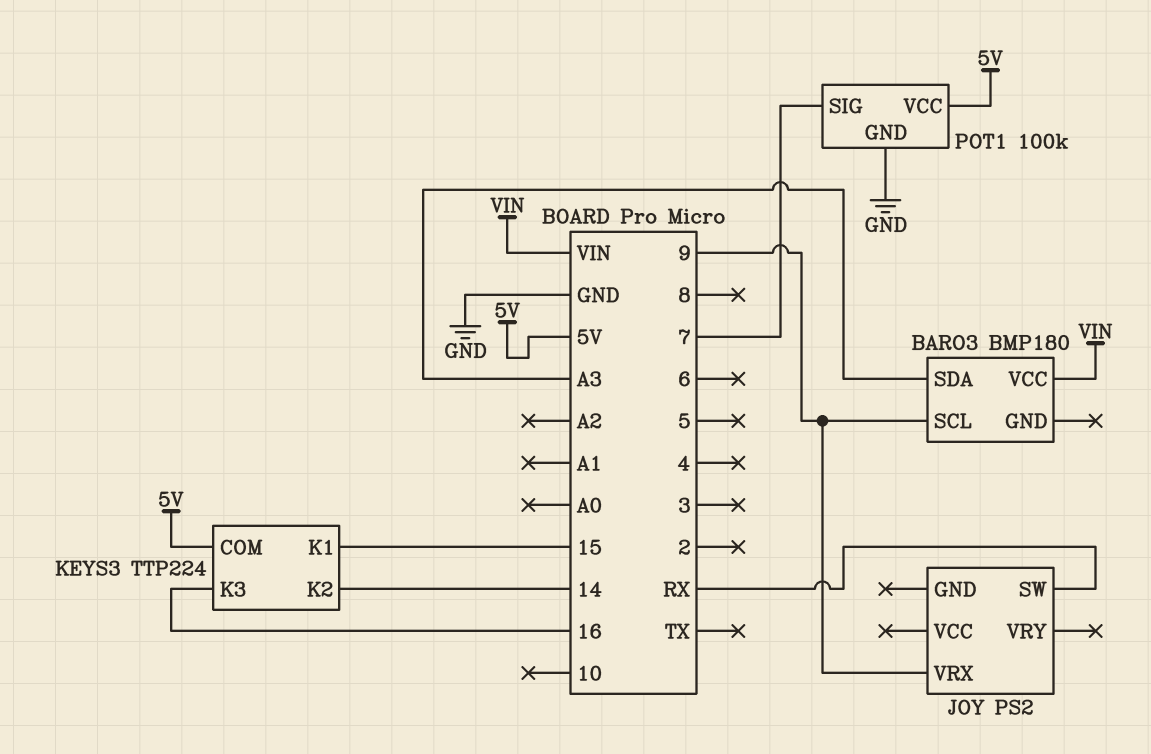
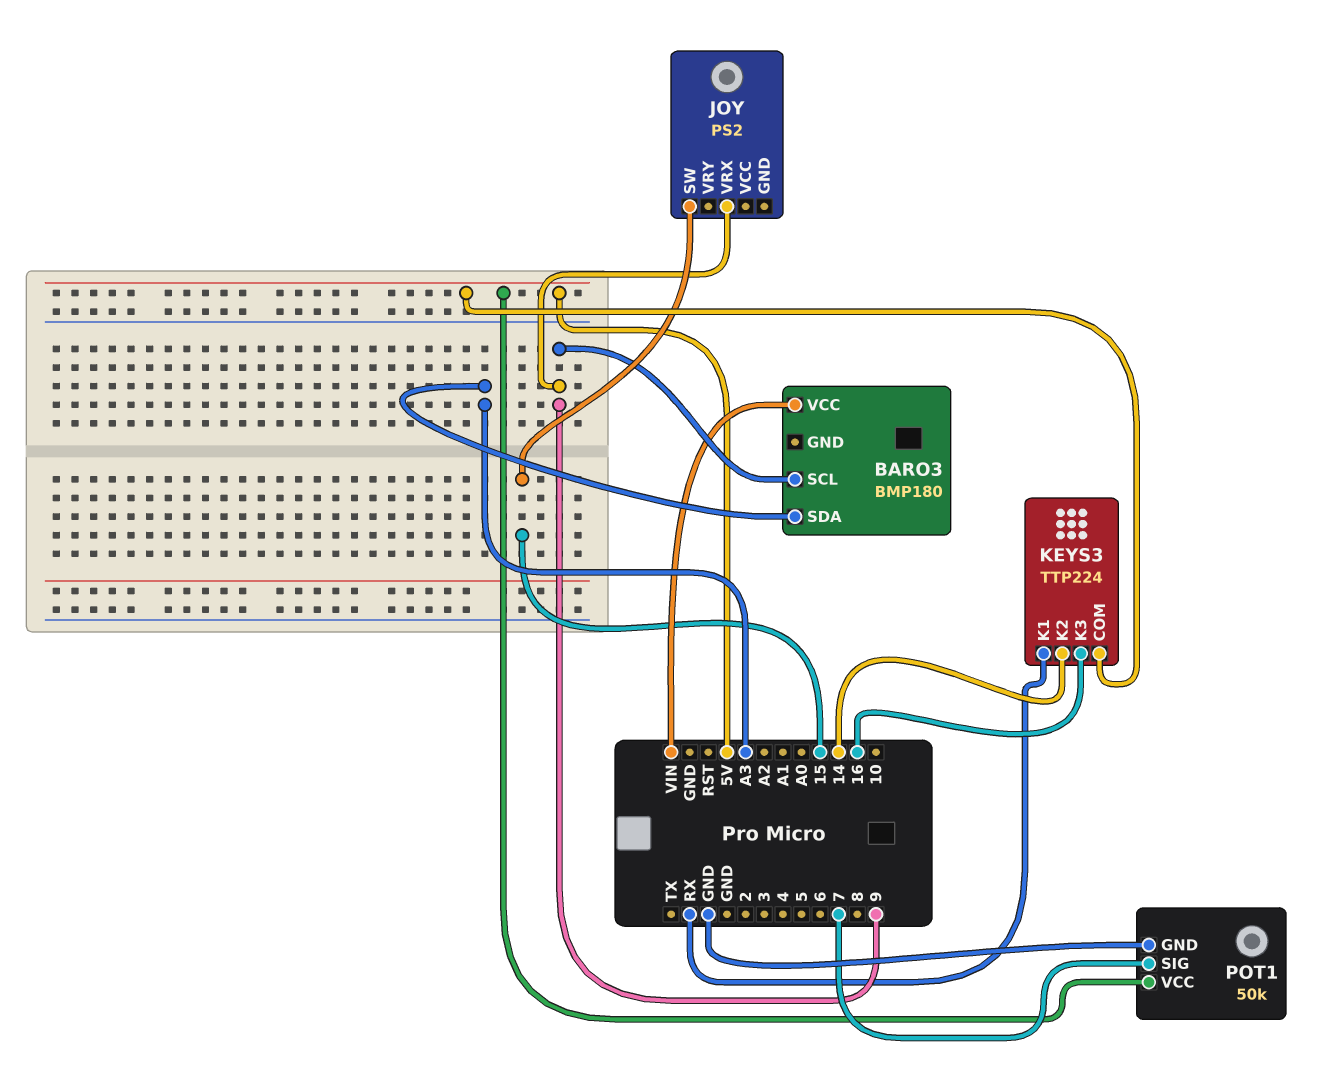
JOY pin SW: RX -> 15
KEYS3 pin K1: 15 -> RX
POT1: 100k -> 50k

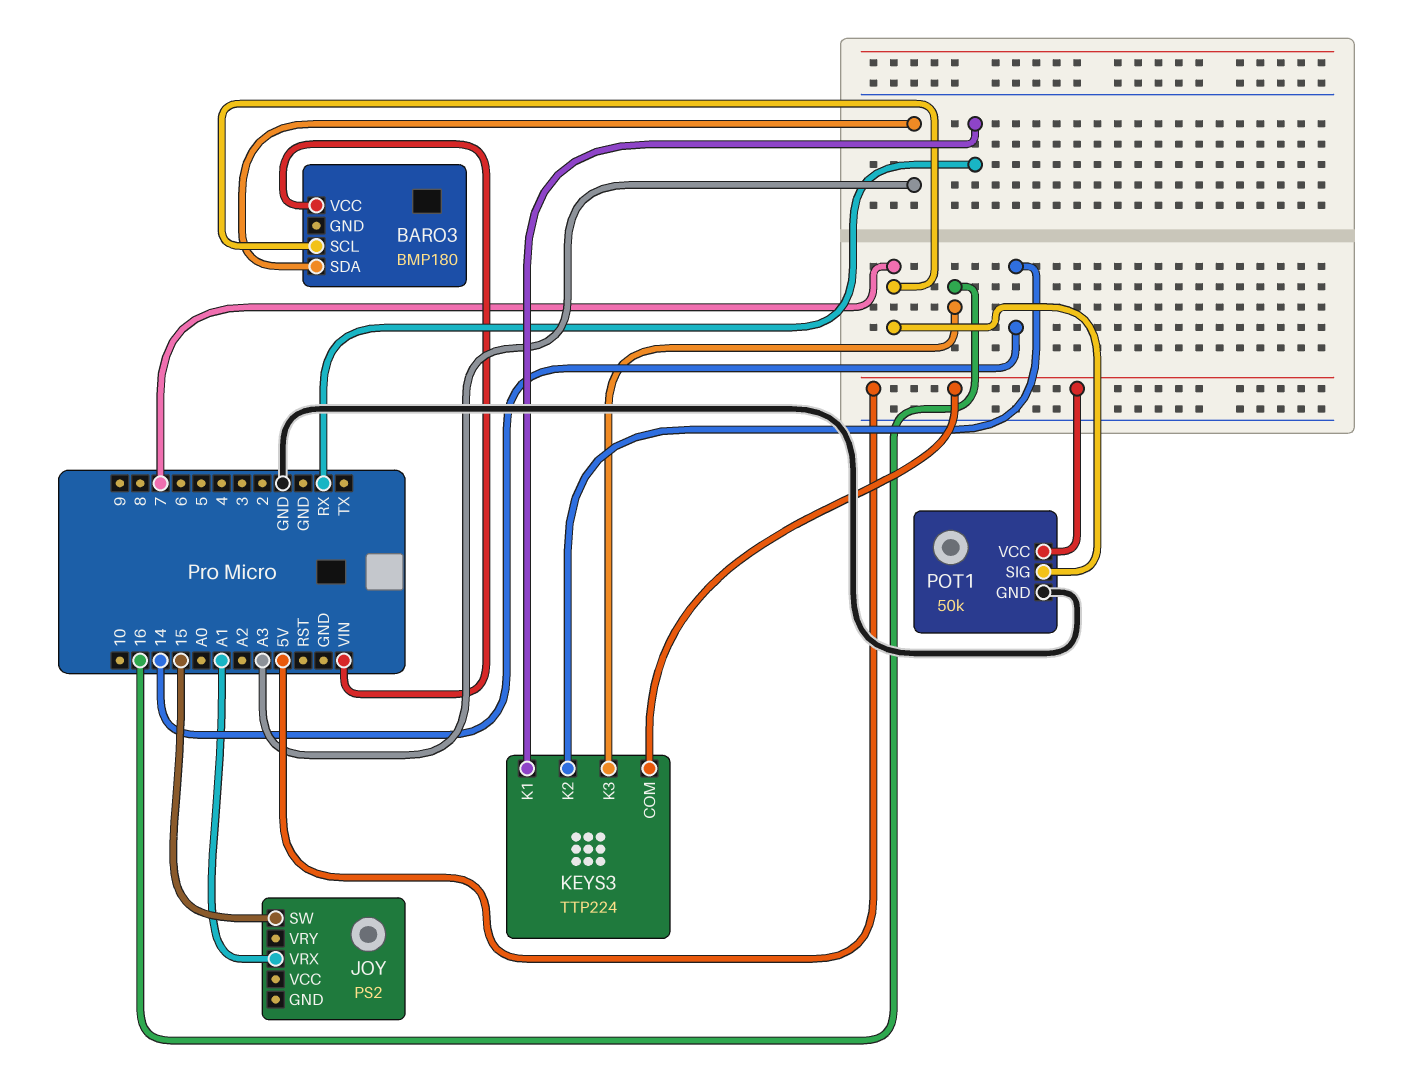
BARO3 pin SCL: 9 -> 7
JOY pin VRX: 9 -> A1

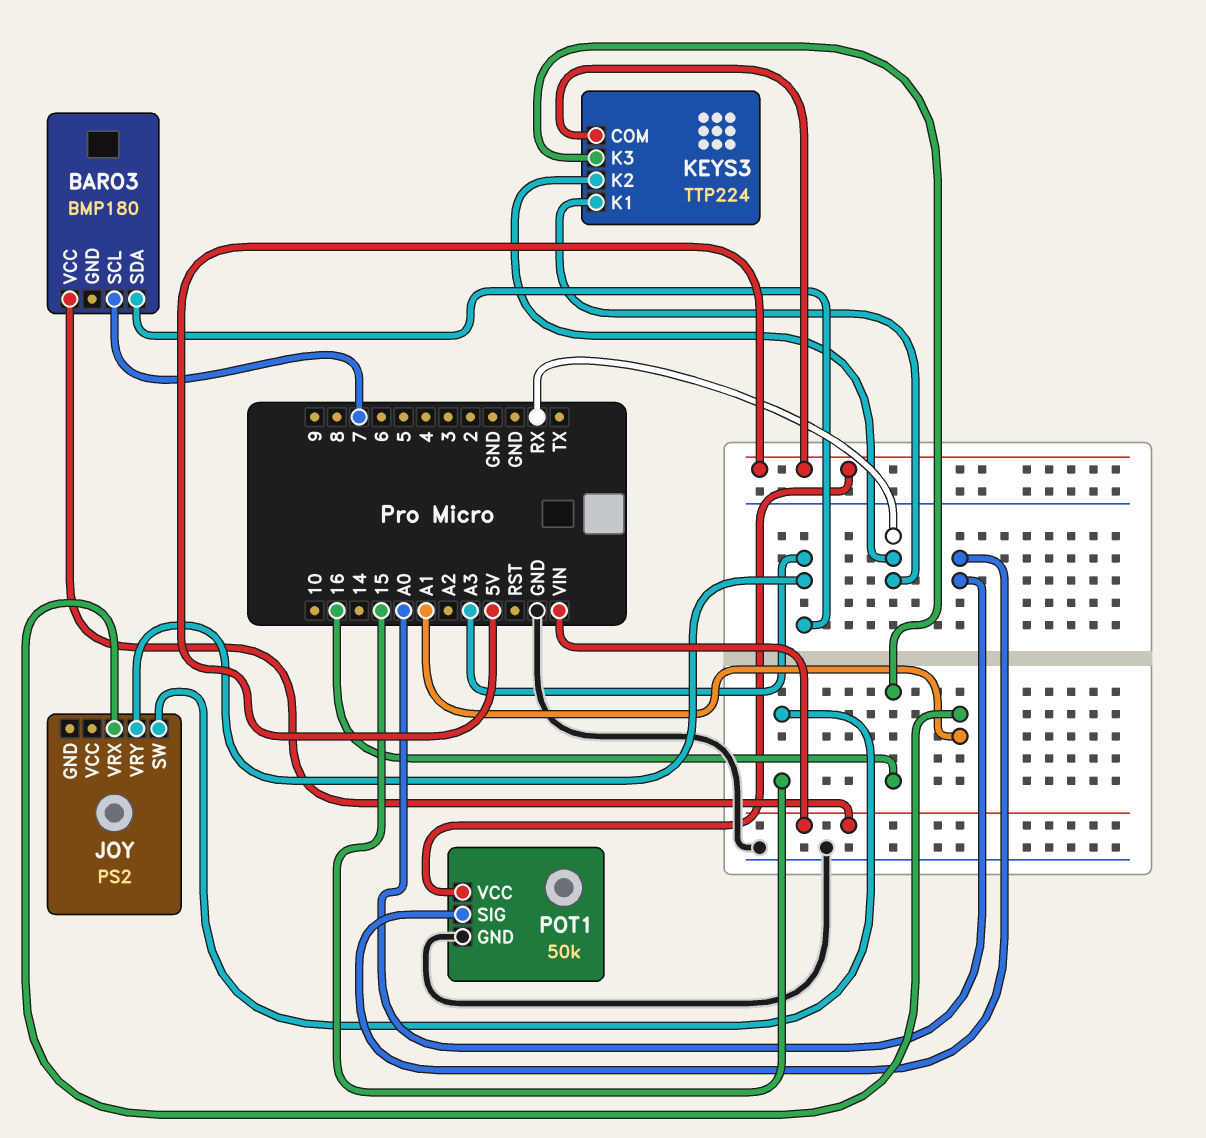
JOY pin VRY: none -> A3
KEYS3 pin K2: 14 -> RX
POT1 pin SIG: 7 -> A0

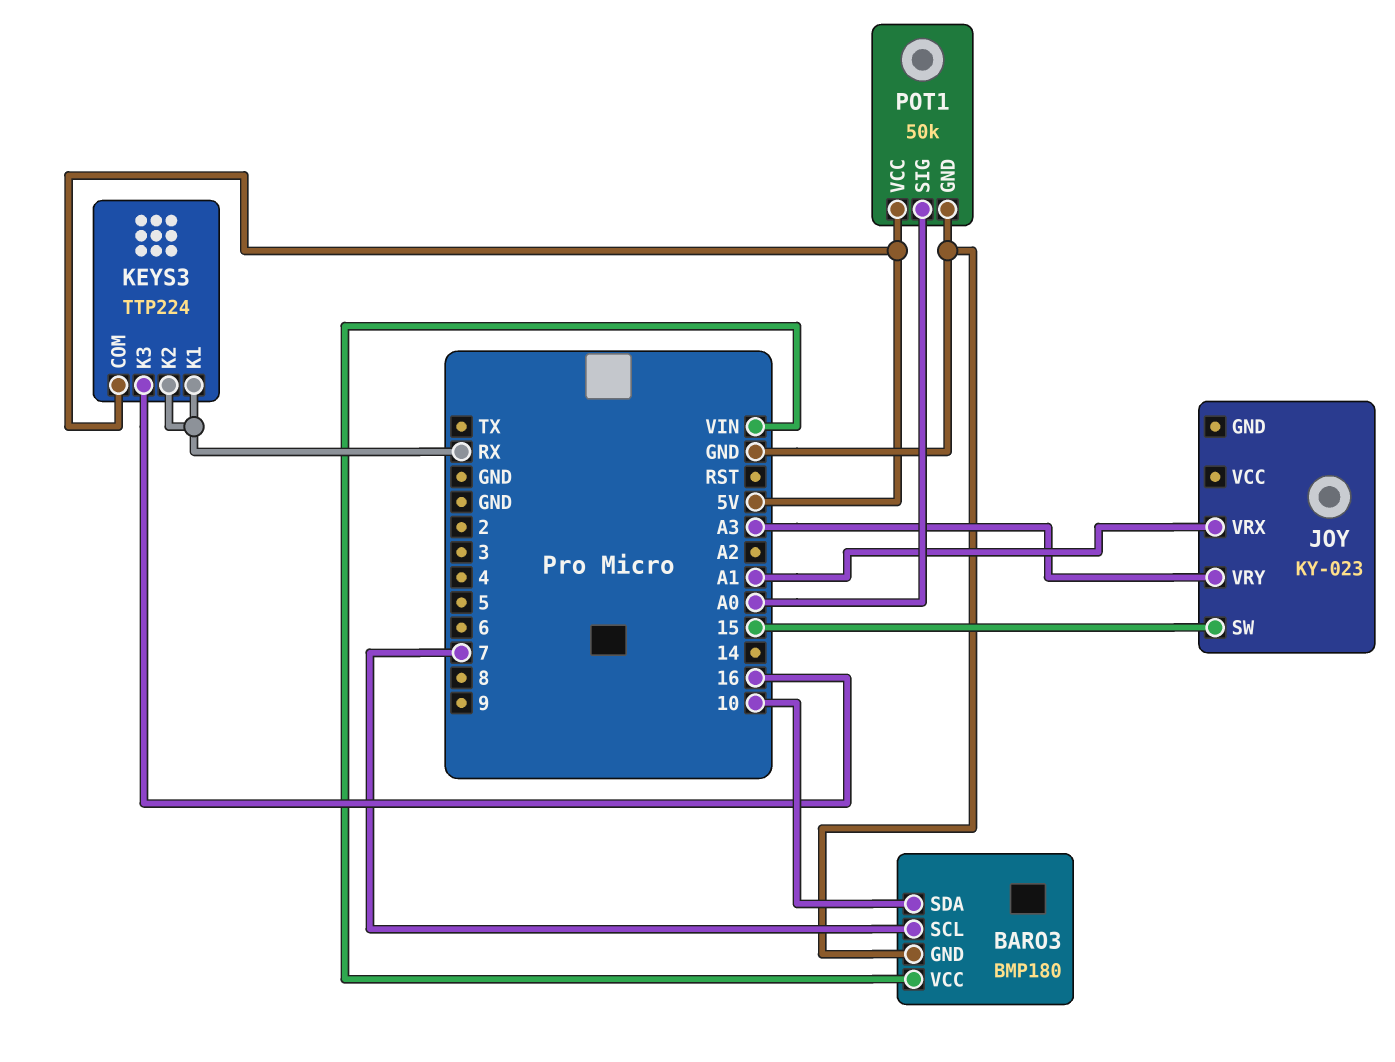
BARO3 pin GND: none -> GND
BARO3 pin SDA: A3 -> 10
JOY: PS2 -> KY-023

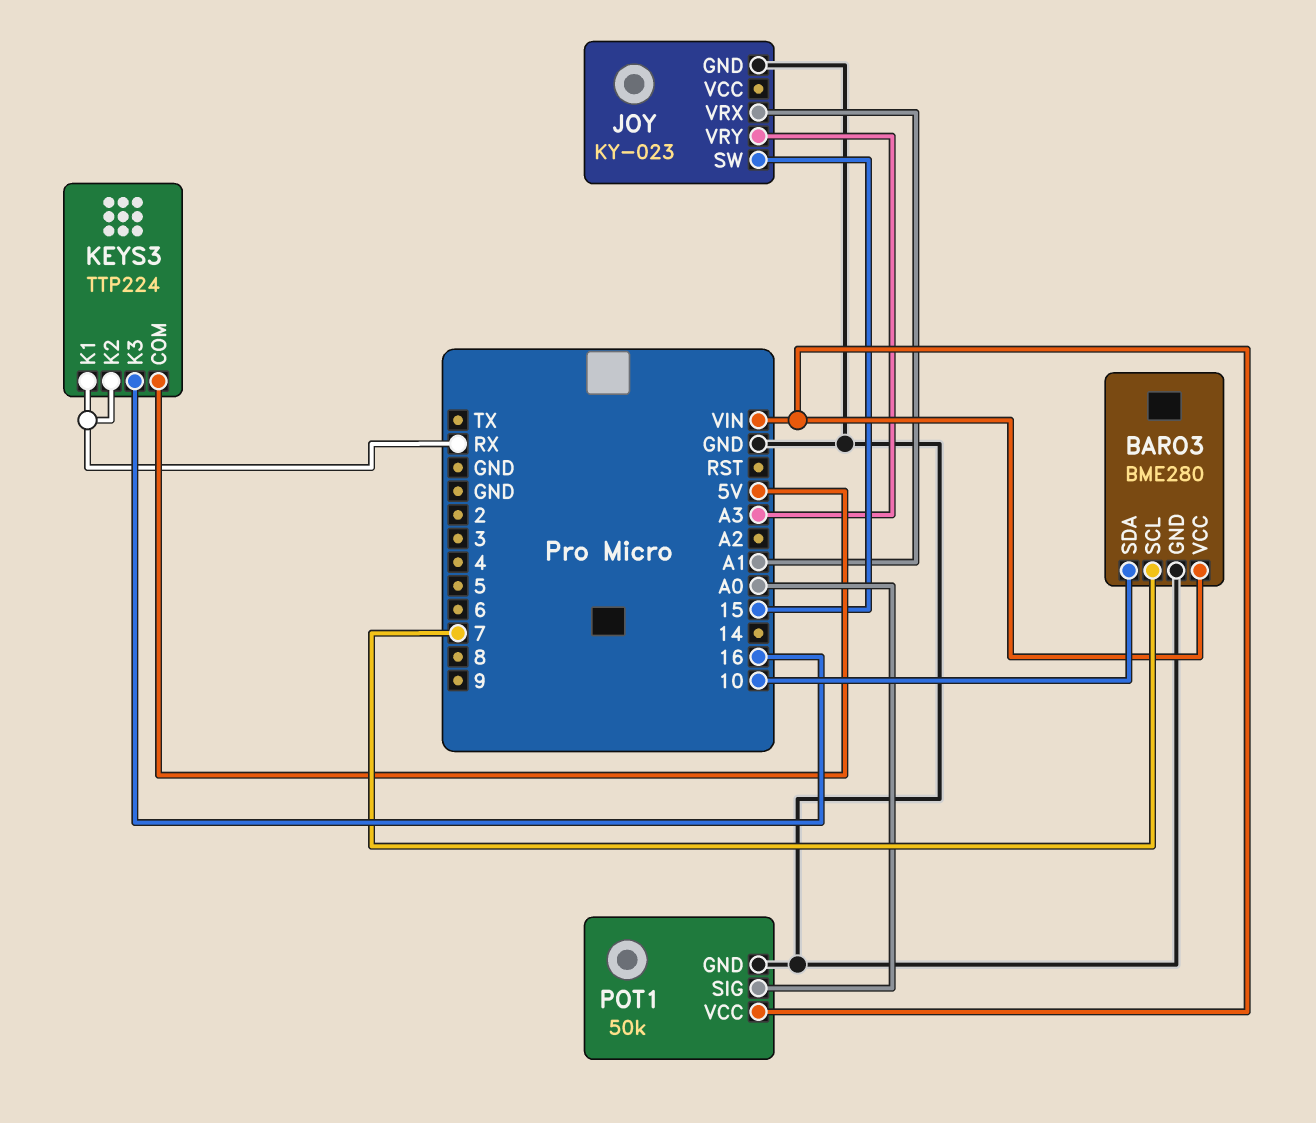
BARO3: BMP180 -> BME280
JOY pin GND: none -> GND
POT1 pin VCC: 5V -> VIN

